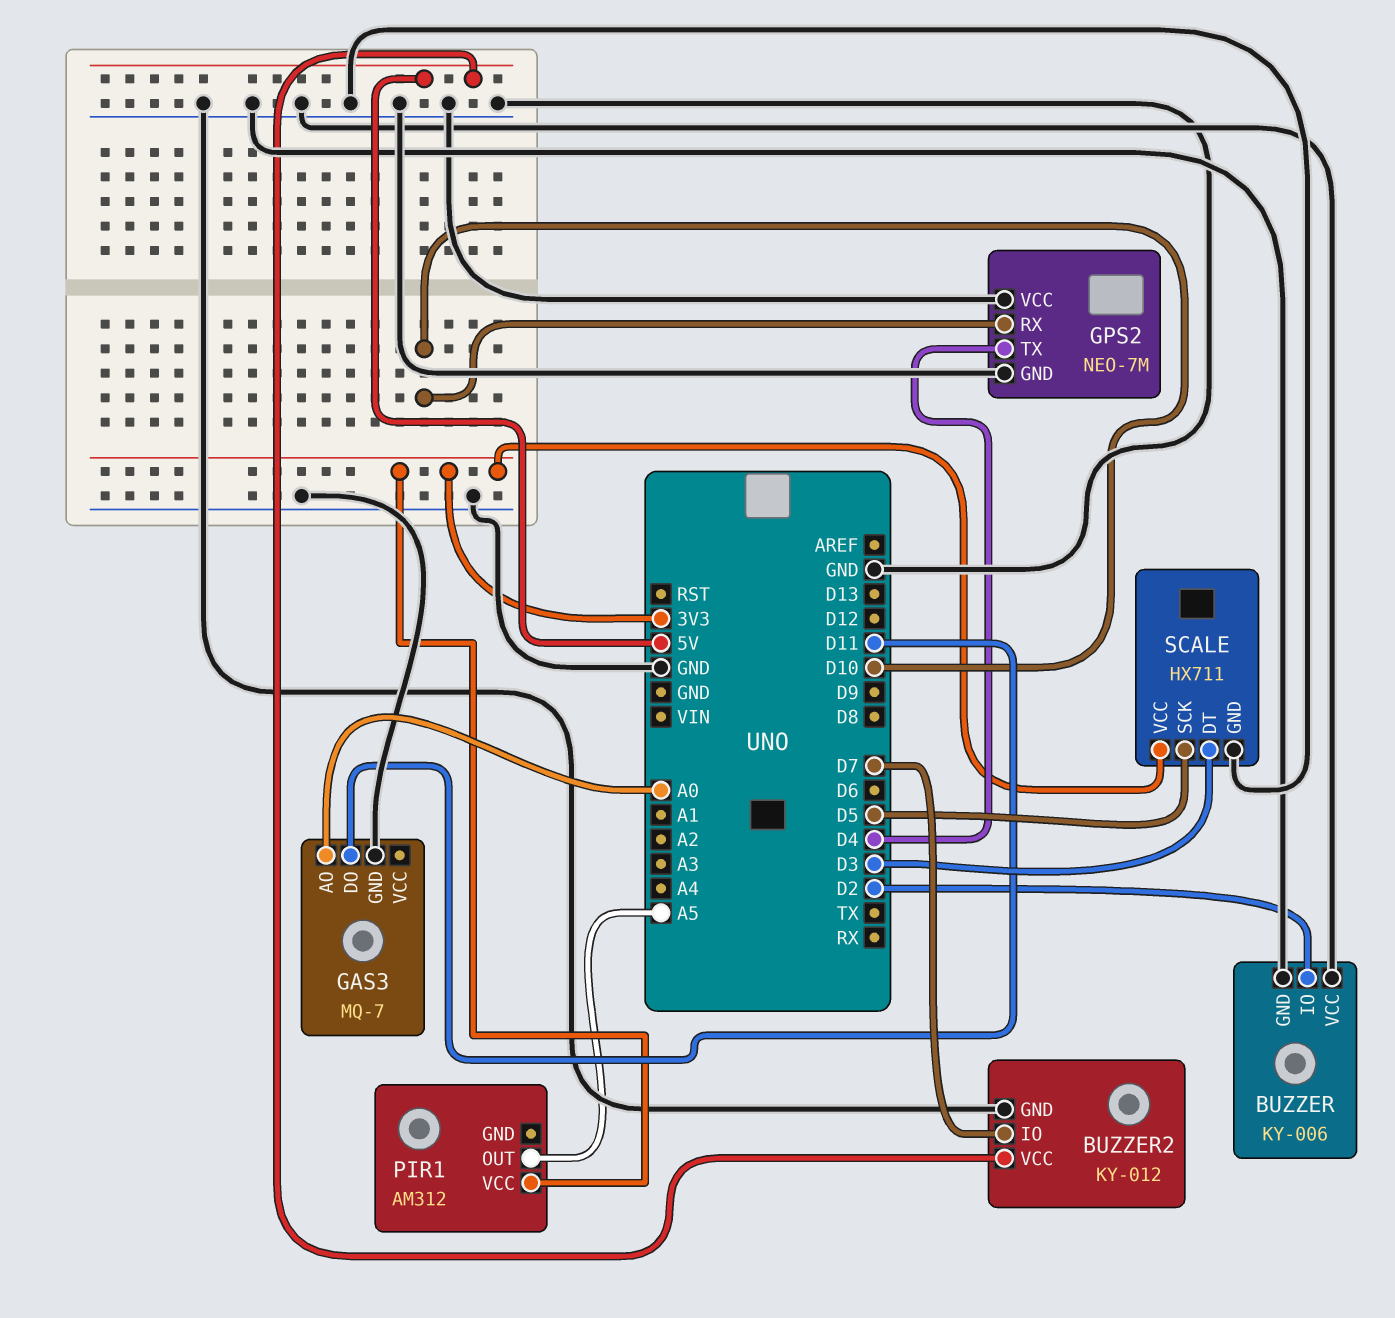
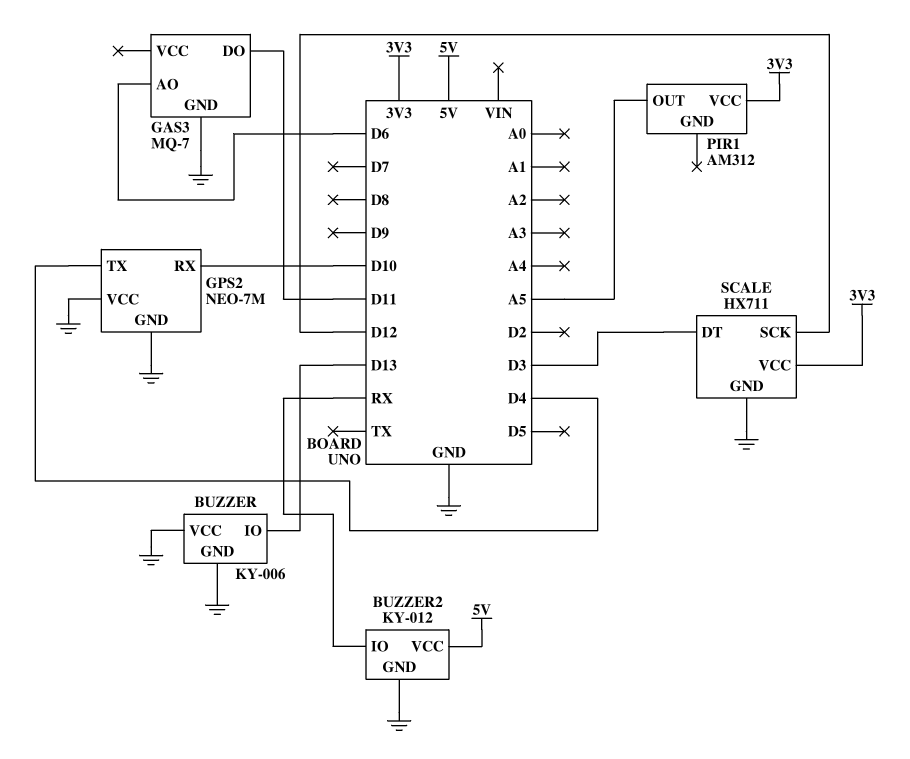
BUZZER pin IO: D2 -> D13
BUZZER2 pin IO: D7 -> RX
GAS3 pin AO: A0 -> D6
SCALE pin SCK: D5 -> D12

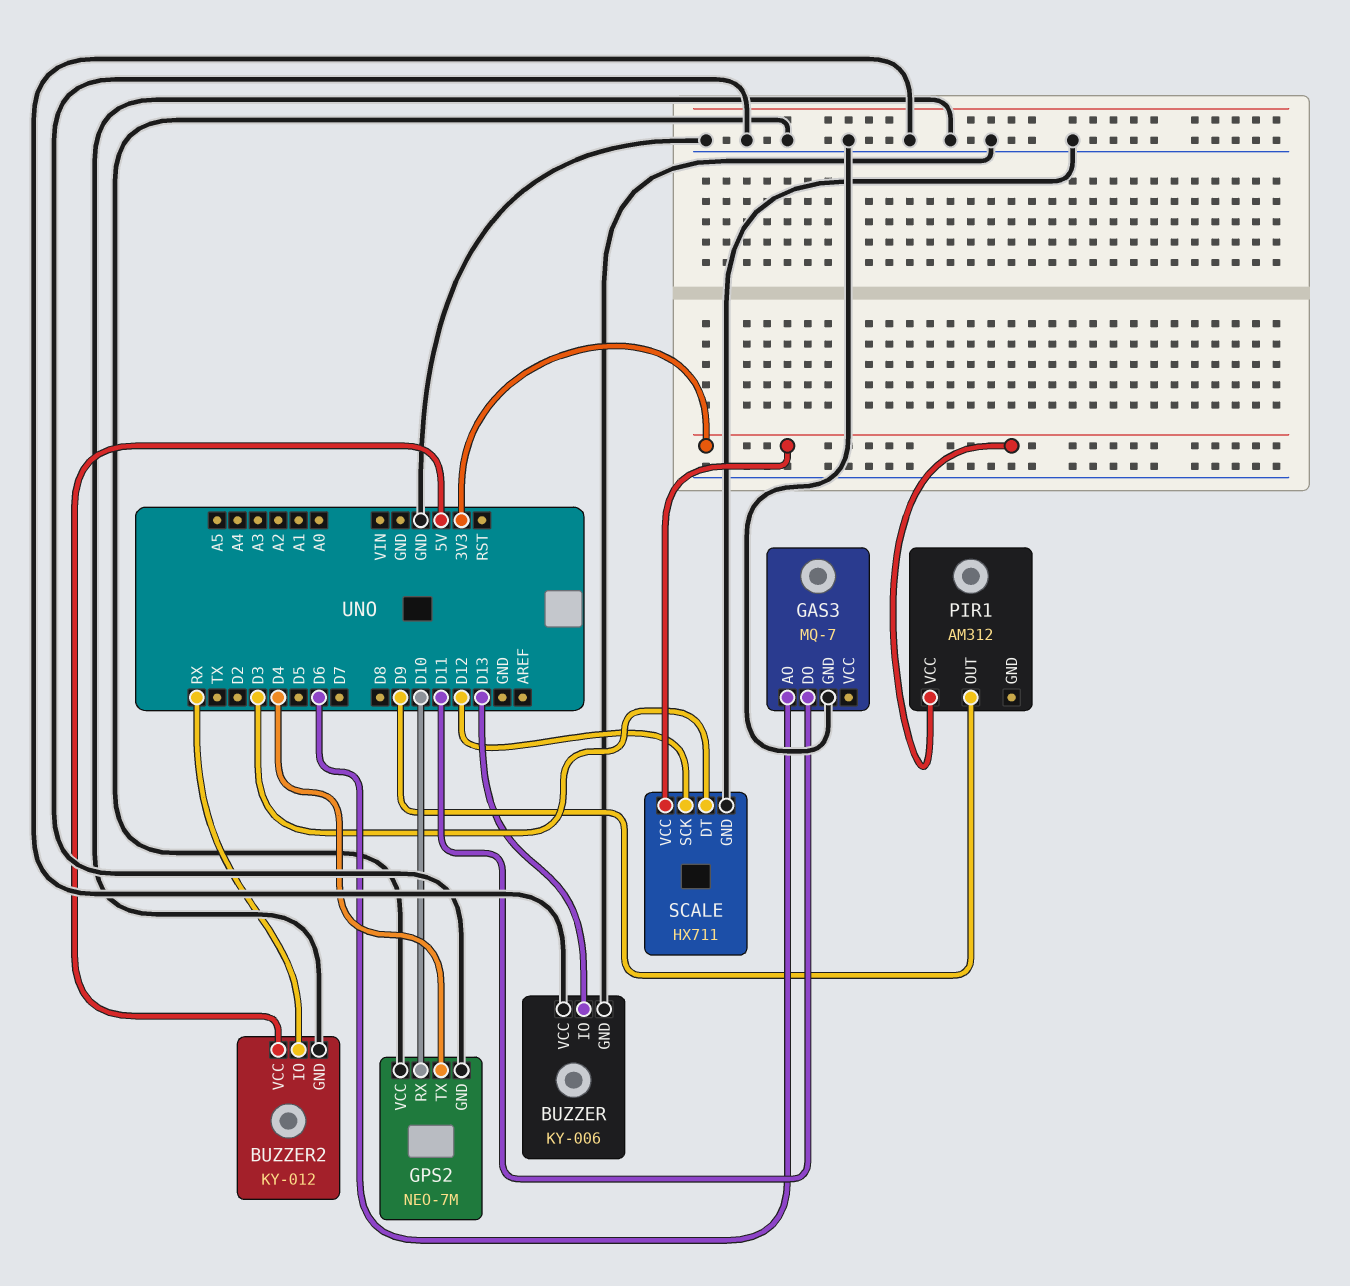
PIR1 pin OUT: A5 -> D9

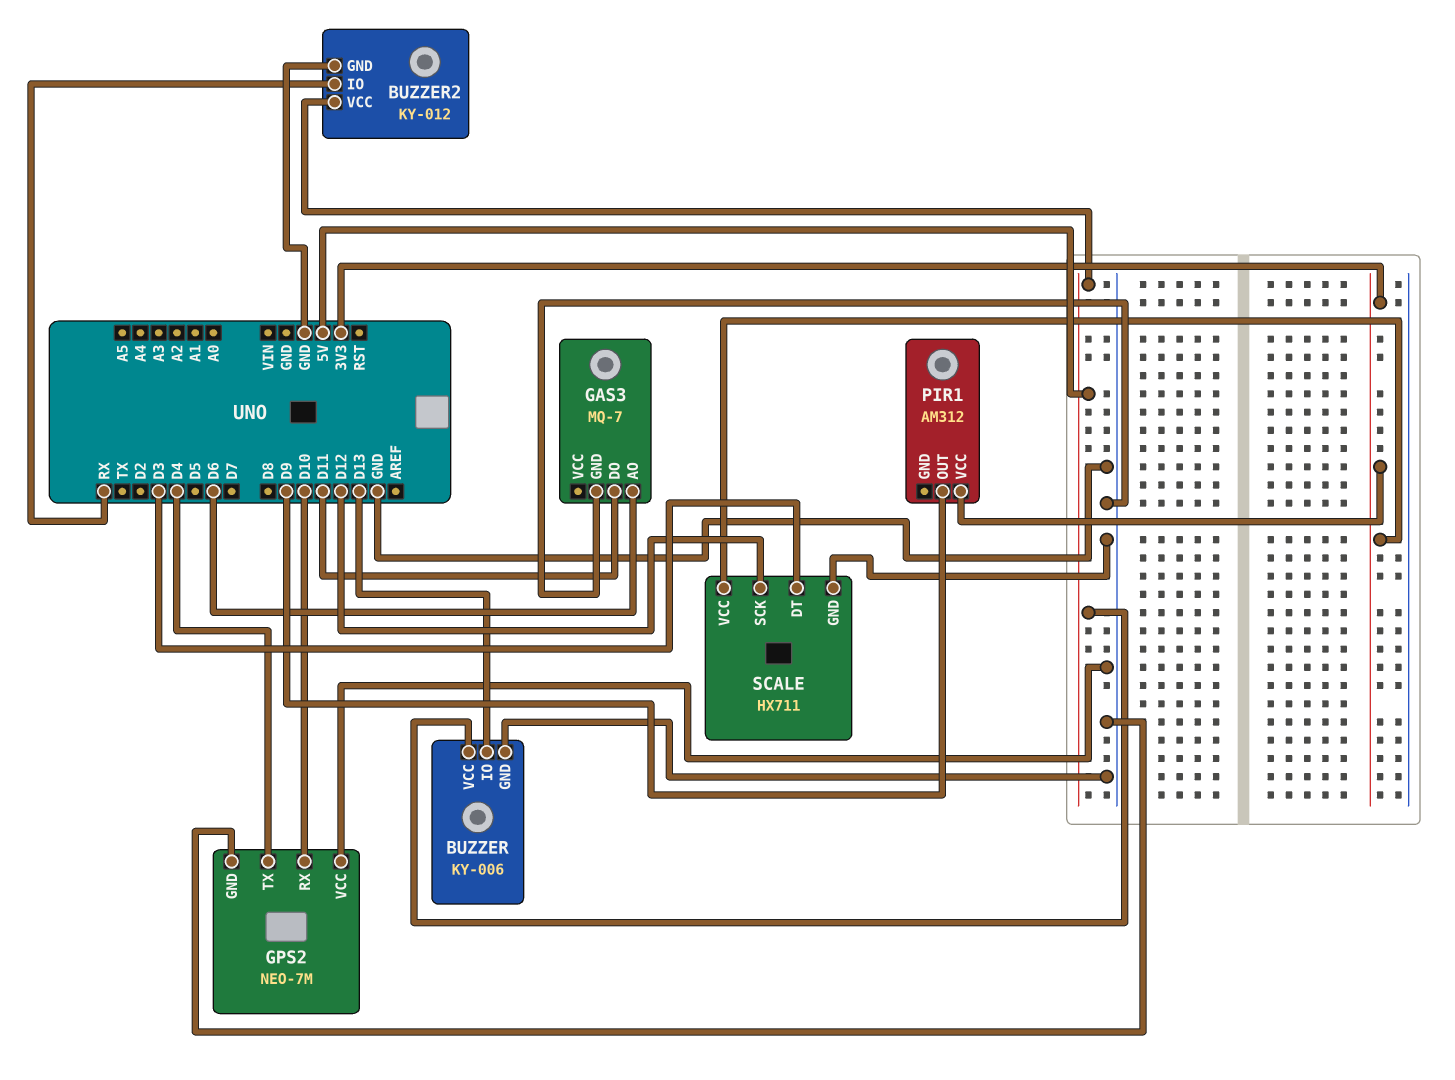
BUZZER pin VCC: GND -> 5V

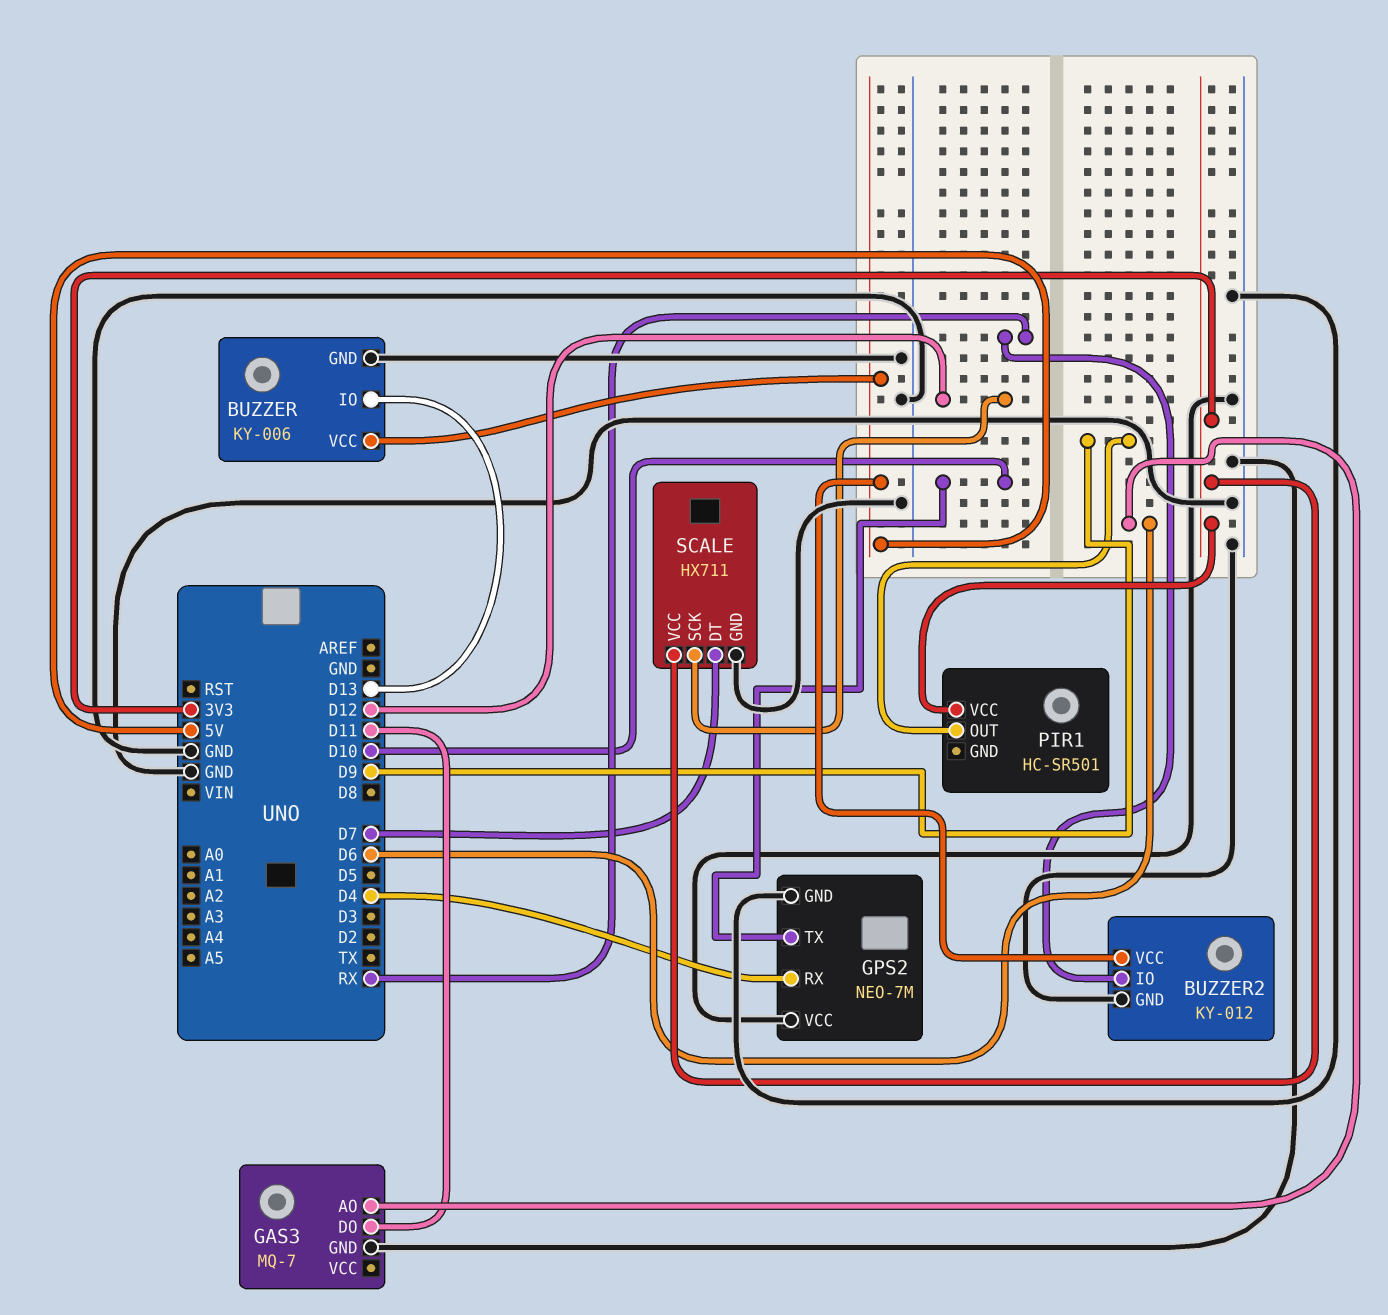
GPS2 pin RX: D10 -> D4
GPS2 pin TX: D4 -> D10
PIR1: AM312 -> HC-SR501
SCALE pin DT: D3 -> D7

